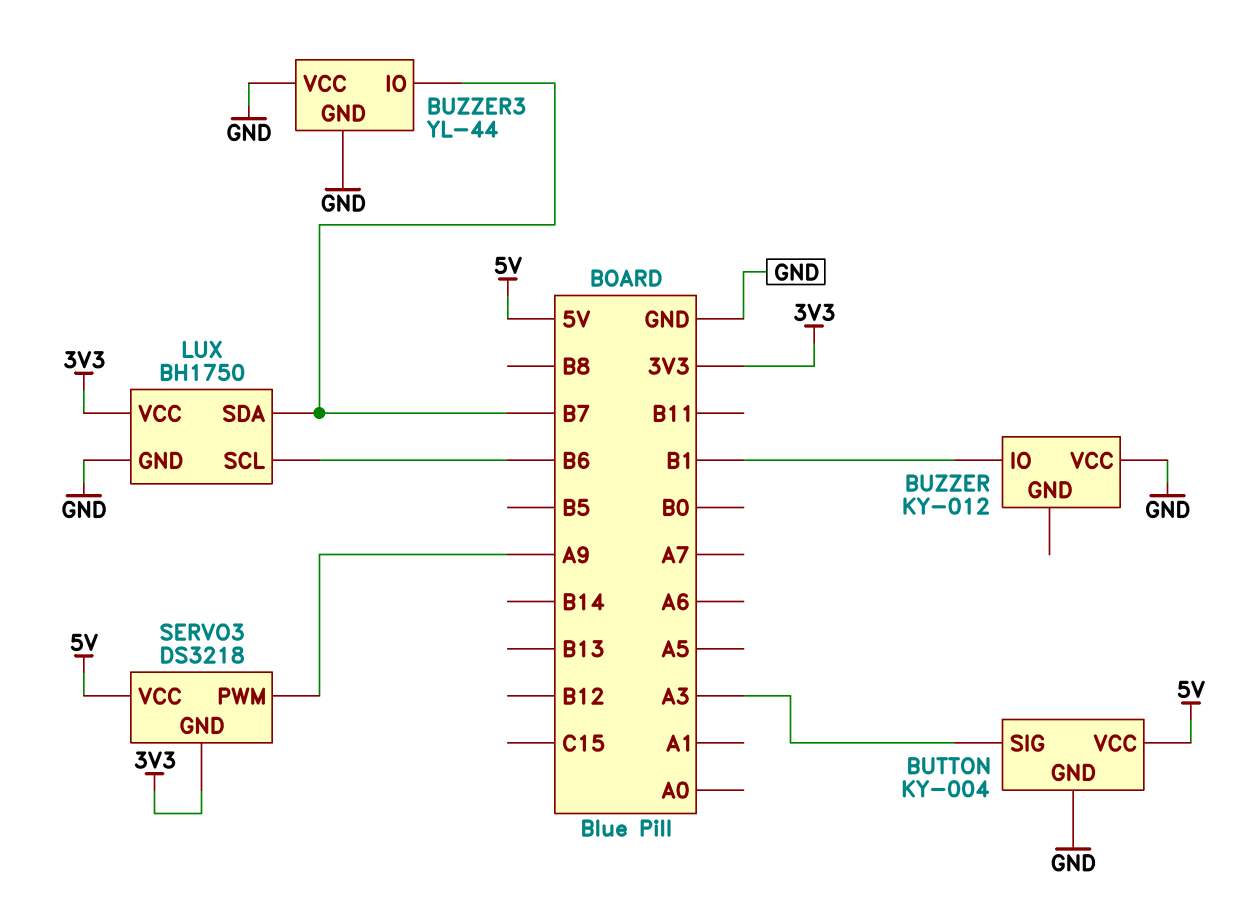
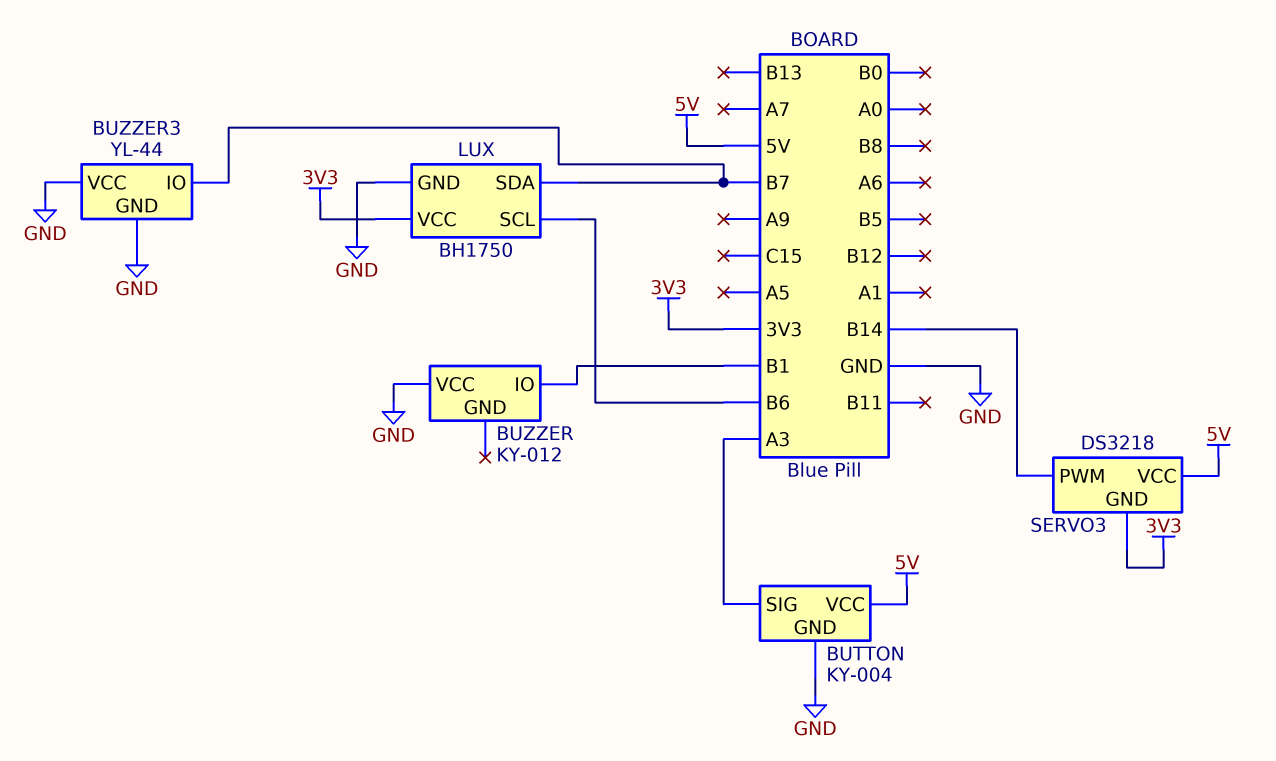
SERVO3 pin PWM: A9 -> B14

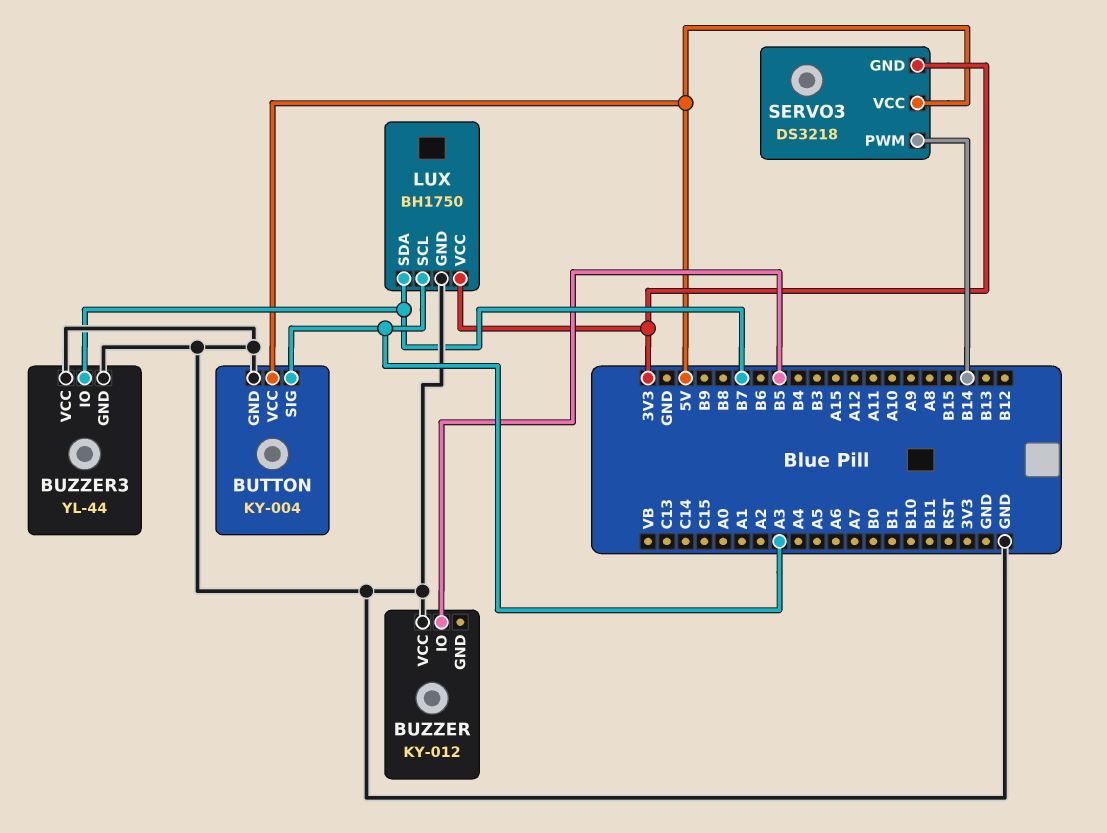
BUZZER pin IO: B1 -> B5
LUX pin SCL: B6 -> A3

